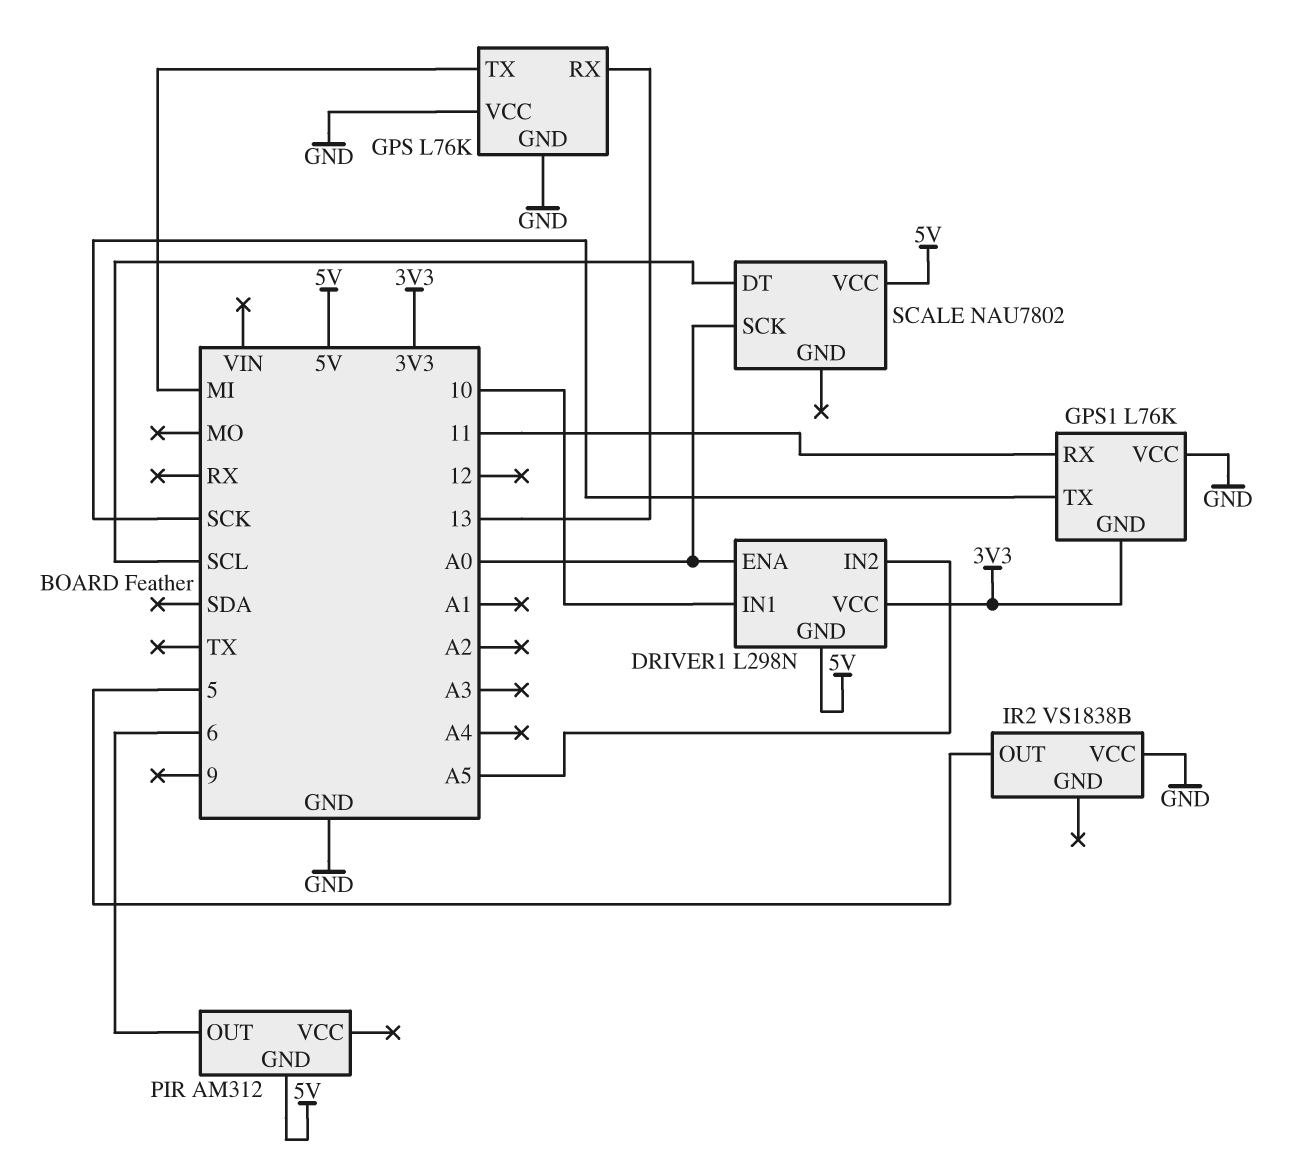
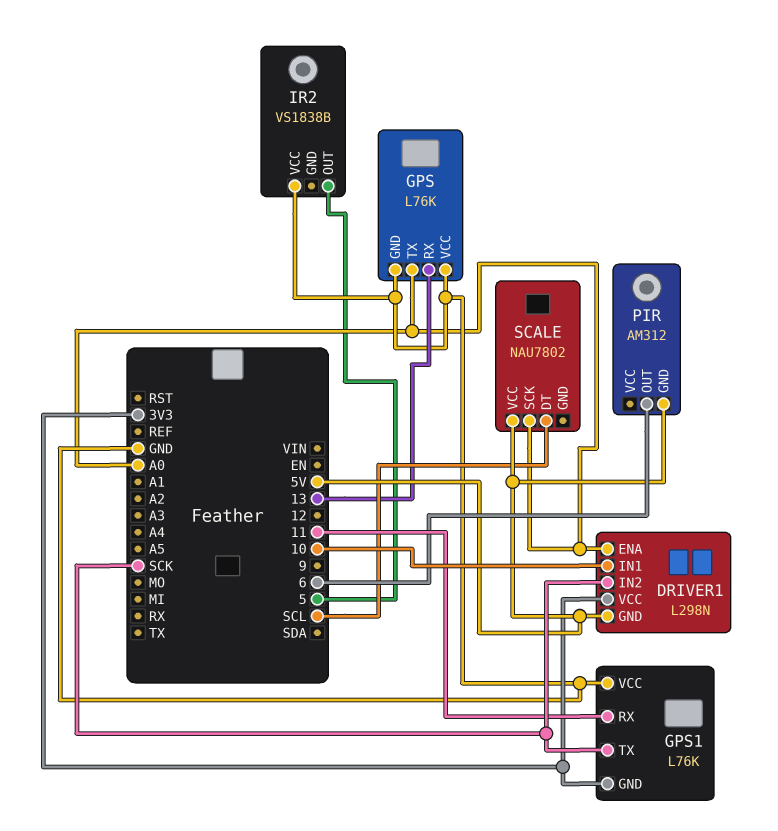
DRIVER1 pin IN2: A5 -> SCK
GPS pin TX: MI -> A0

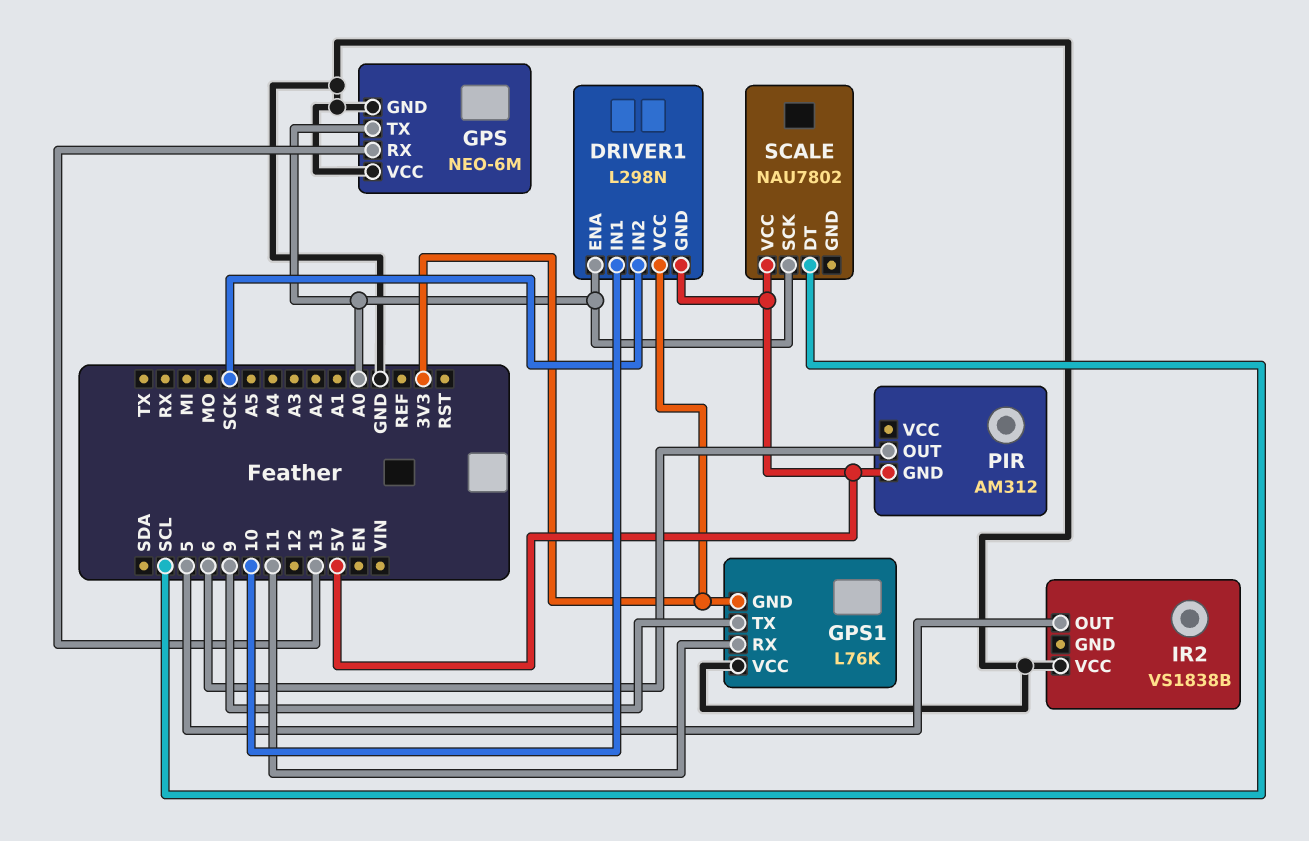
GPS: L76K -> NEO-6M
GPS1 pin TX: SCK -> 9

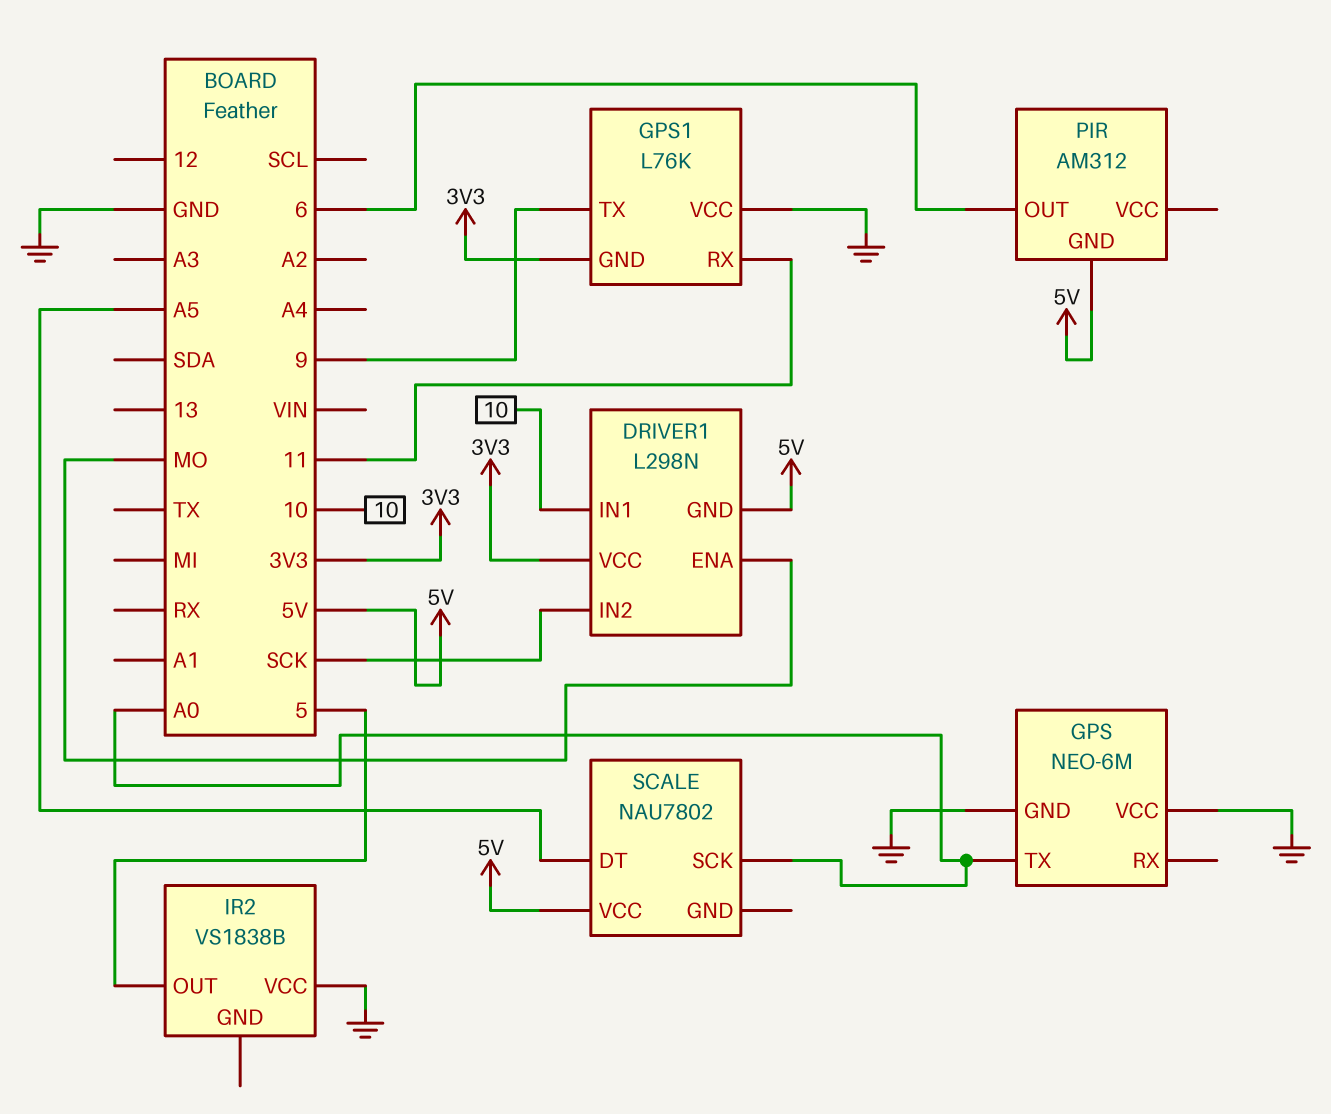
DRIVER1 pin ENA: A0 -> MO
GPS pin RX: 13 -> none
SCALE pin DT: SCL -> A5

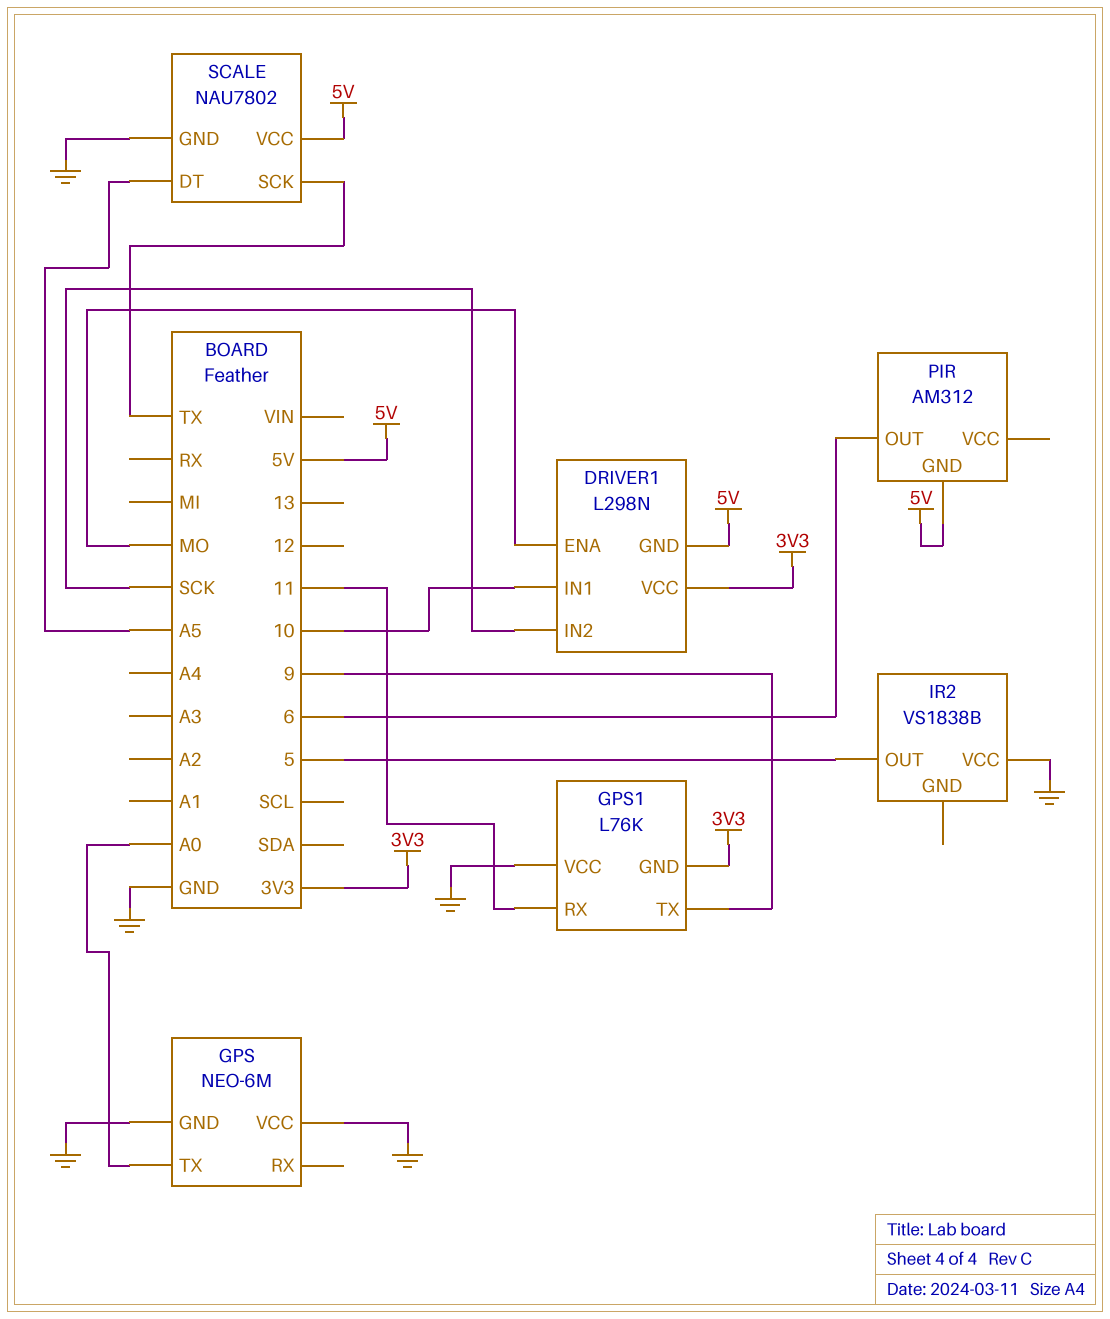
SCALE pin GND: none -> GND
SCALE pin SCK: A0 -> TX

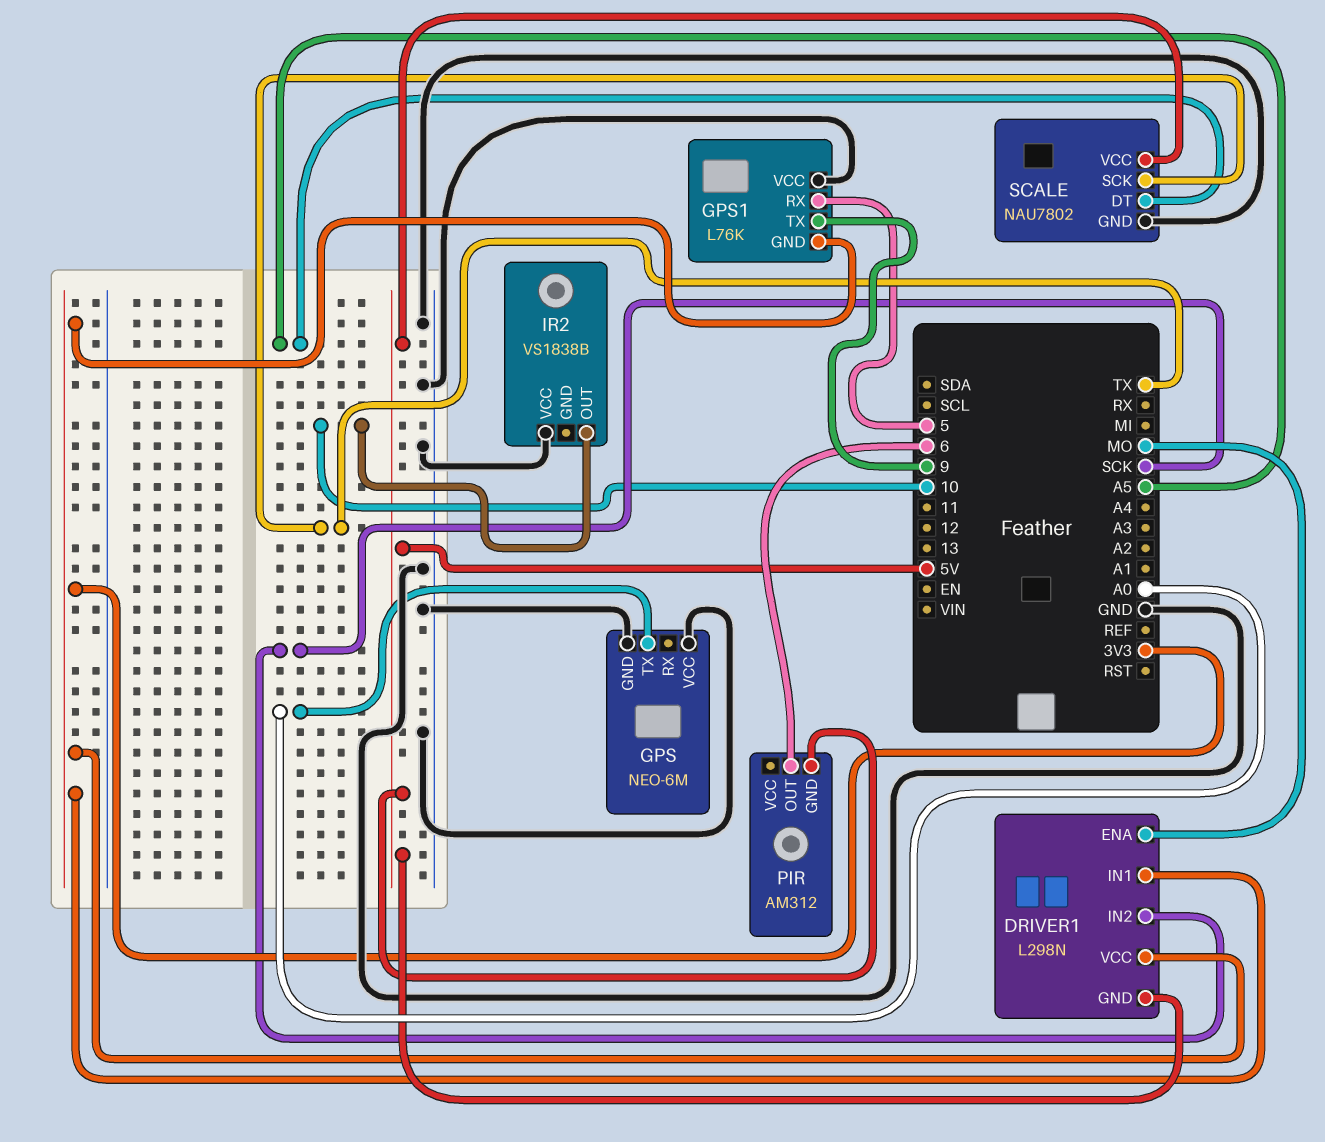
DRIVER1 pin IN1: 10 -> 3V3
GPS1 pin RX: 11 -> 5
IR2 pin OUT: 5 -> 10

